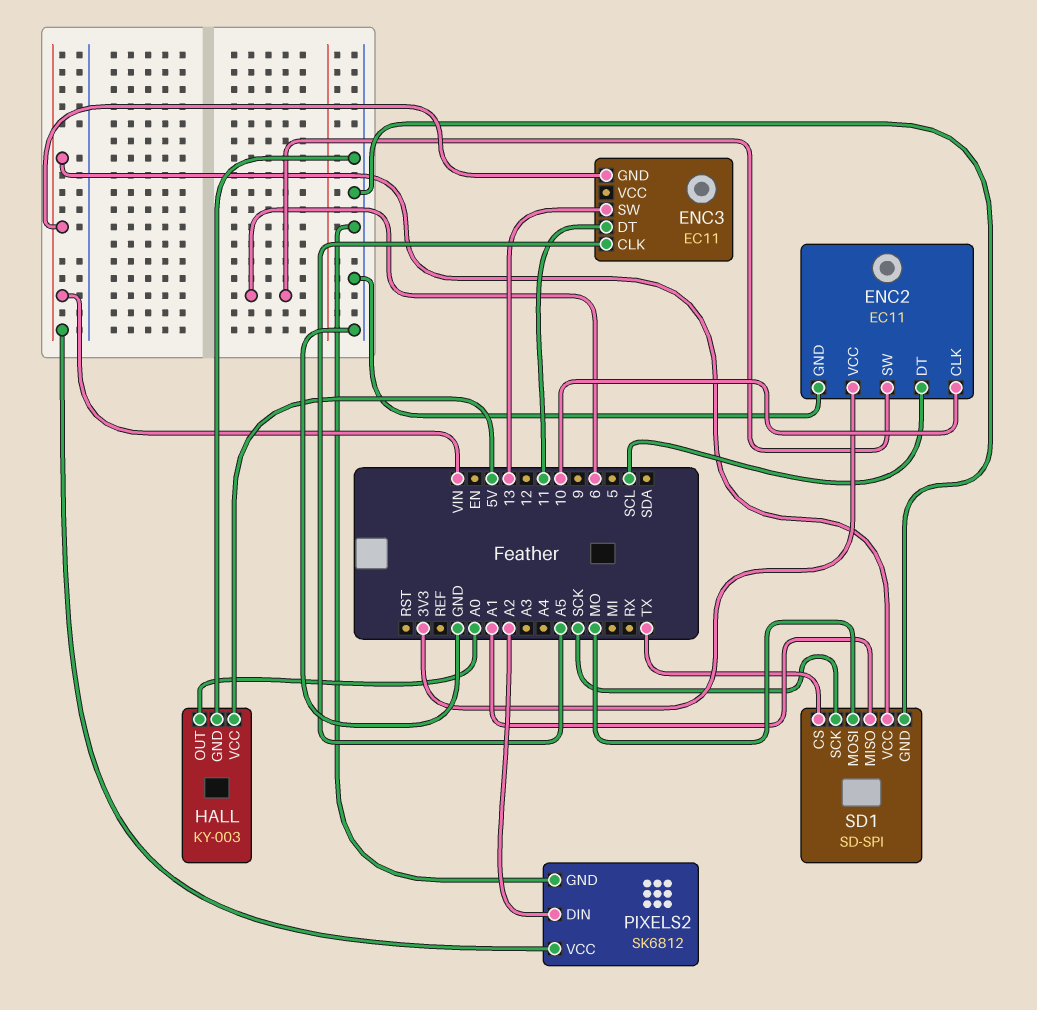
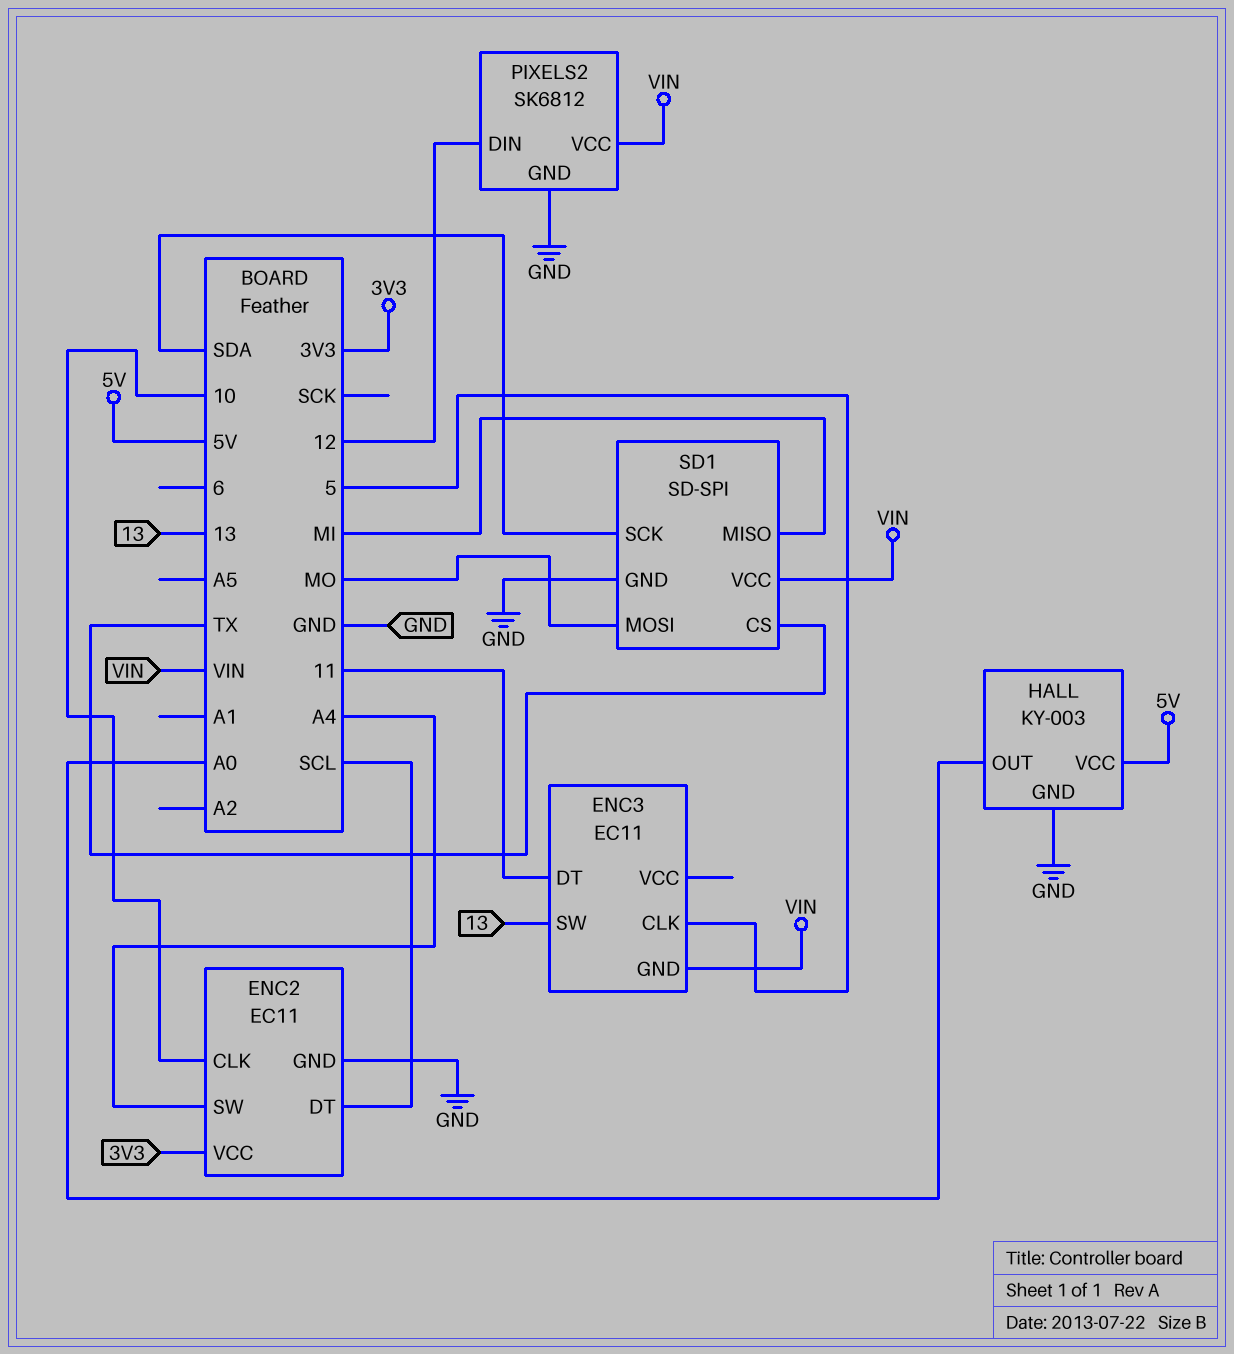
ENC2 pin SW: 6 -> A4
ENC3 pin CLK: A5 -> 5
PIXELS2 pin DIN: A2 -> 12
SD1 pin MISO: A1 -> MI
SD1 pin SCK: SCK -> SDA

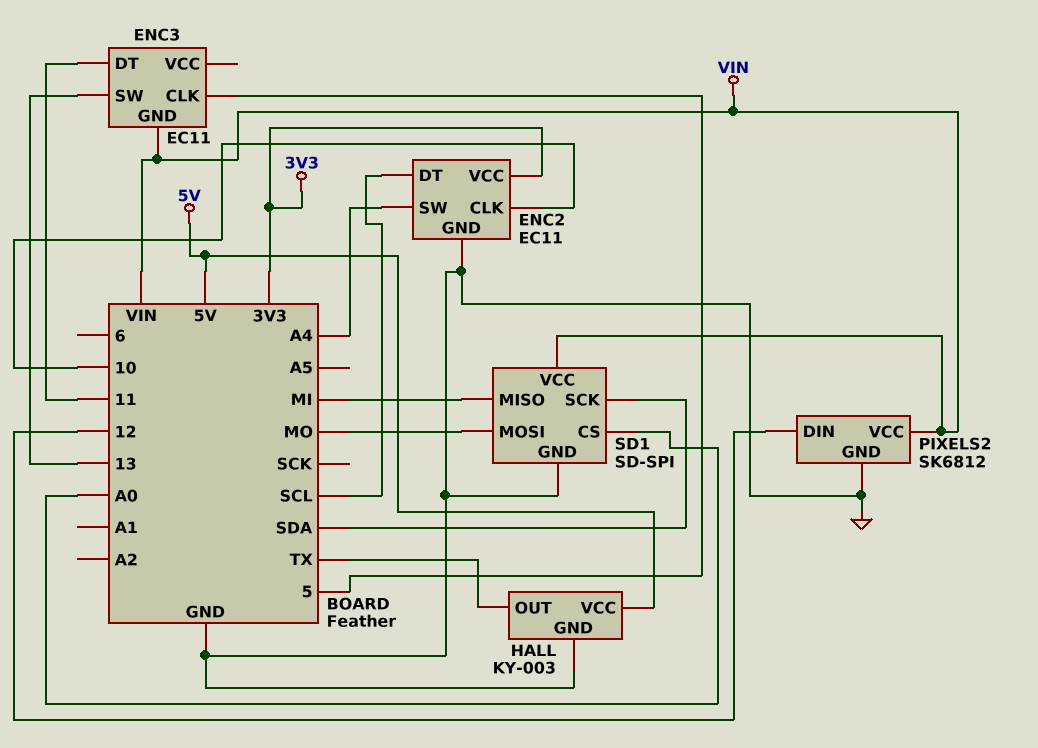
HALL pin OUT: A0 -> TX
SD1 pin CS: TX -> A0

